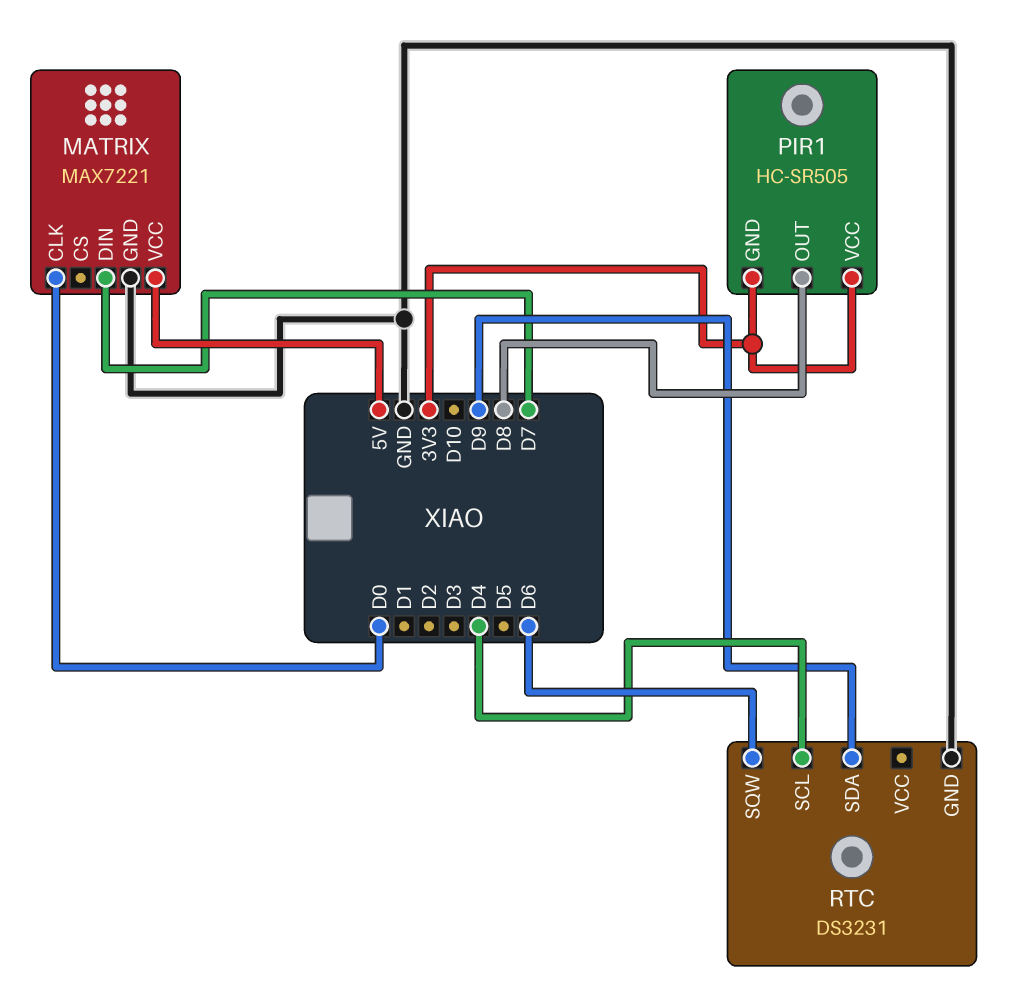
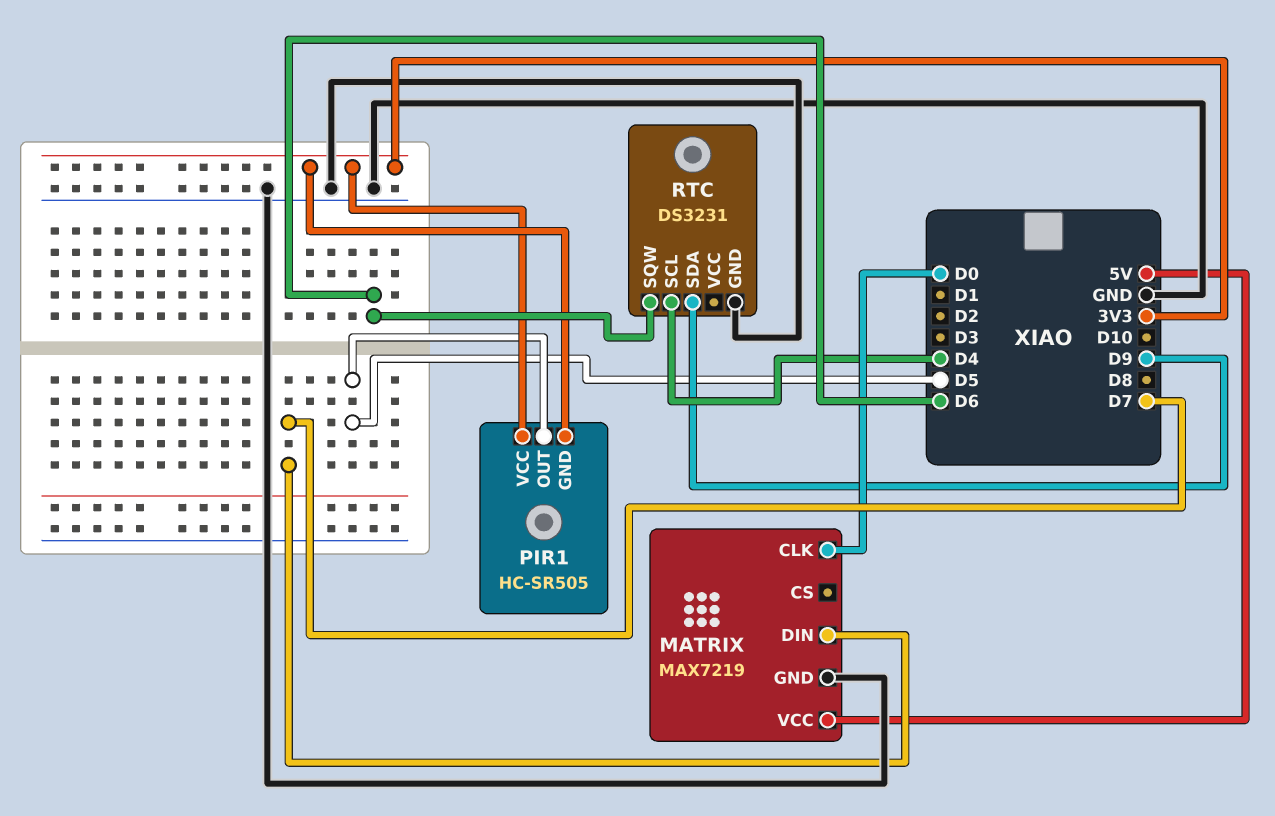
MATRIX: MAX7221 -> MAX7219
PIR1 pin OUT: D8 -> D5

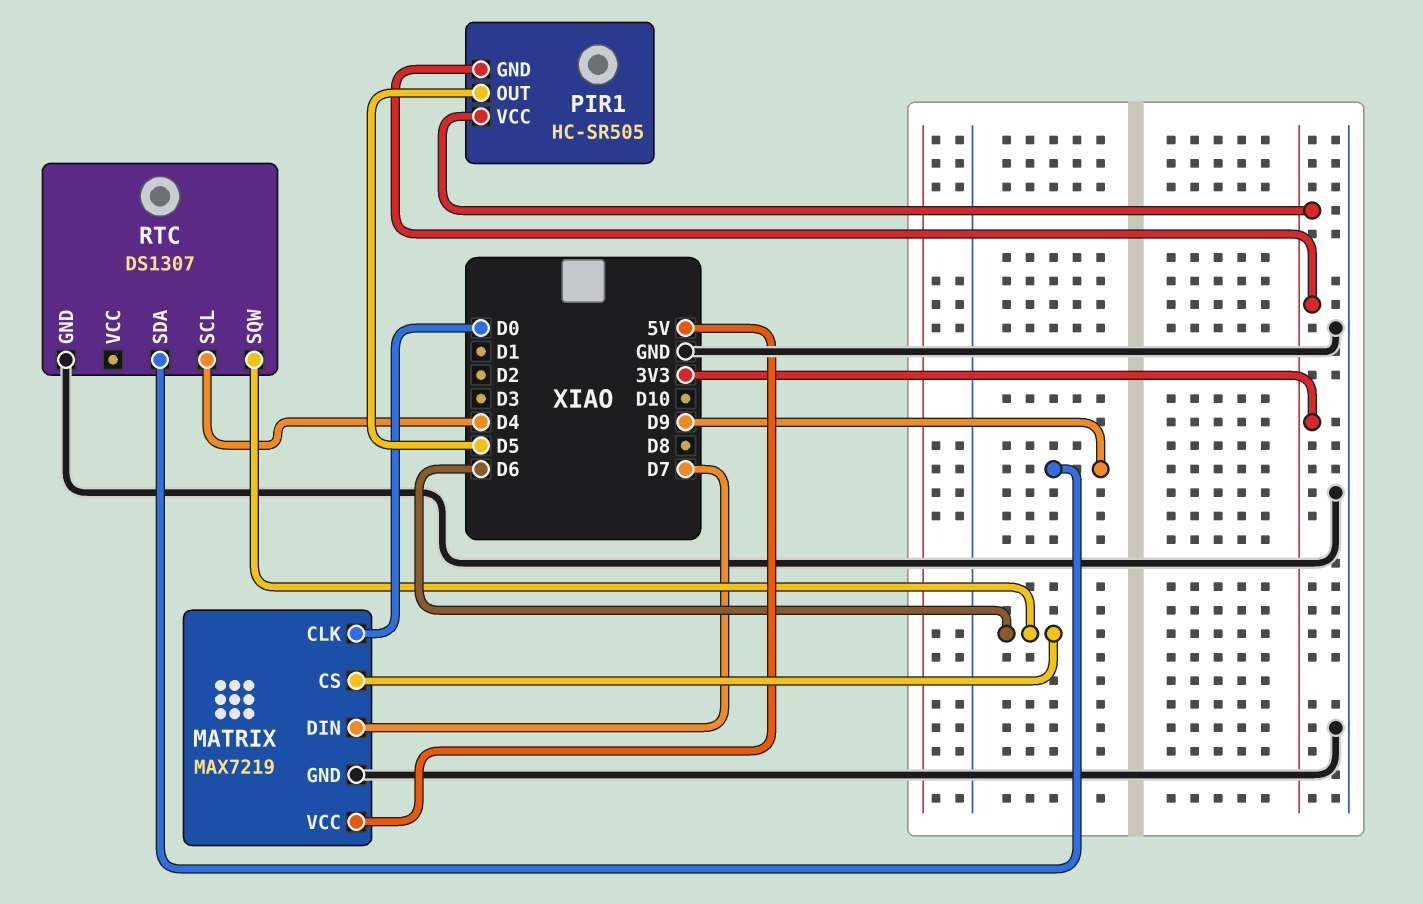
MATRIX pin CS: none -> D6
RTC: DS3231 -> DS1307

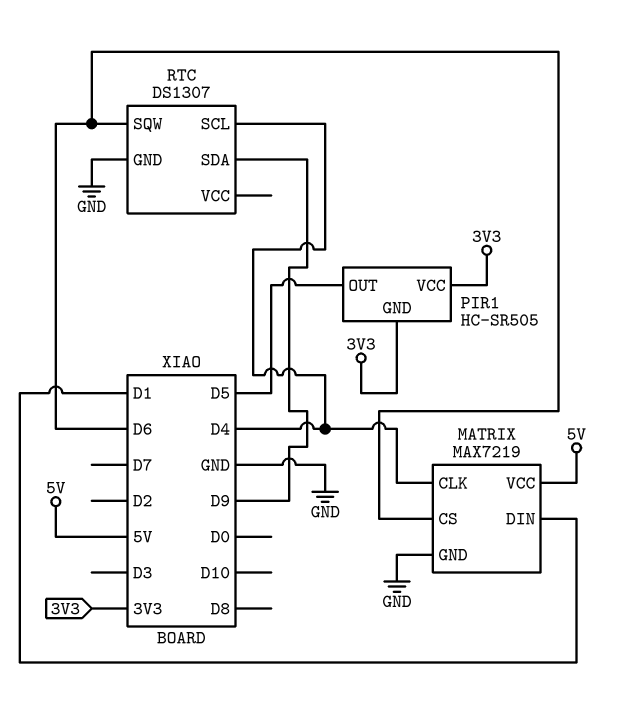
MATRIX pin CLK: D0 -> D4
MATRIX pin DIN: D7 -> D1

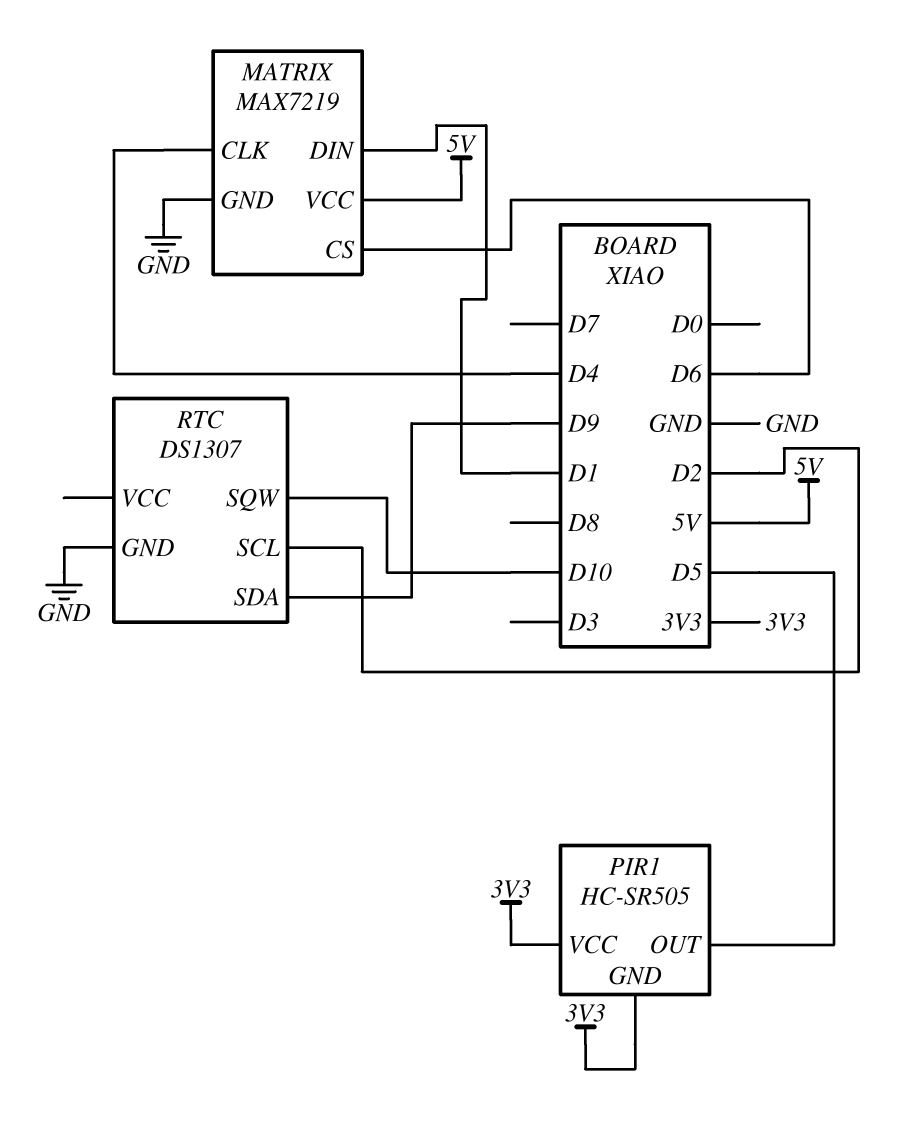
RTC pin SCL: D4 -> D2
RTC pin SQW: D6 -> D10

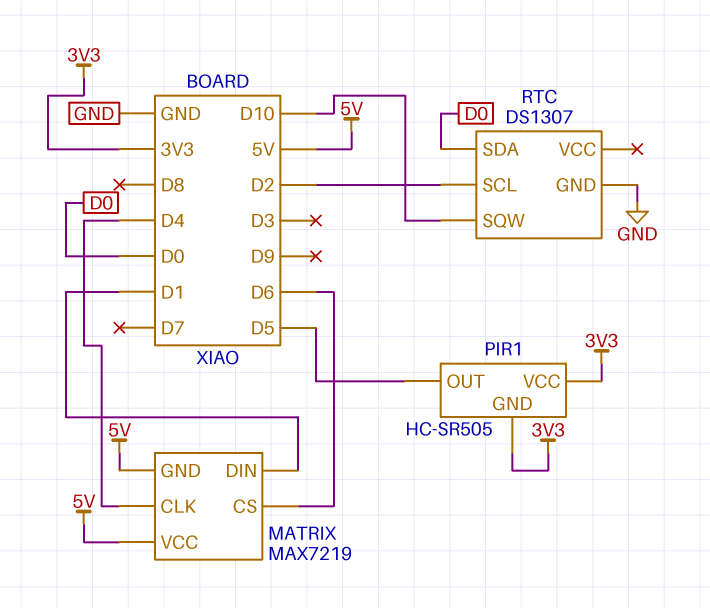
MATRIX pin GND: GND -> 5V
RTC pin SDA: D9 -> D0

